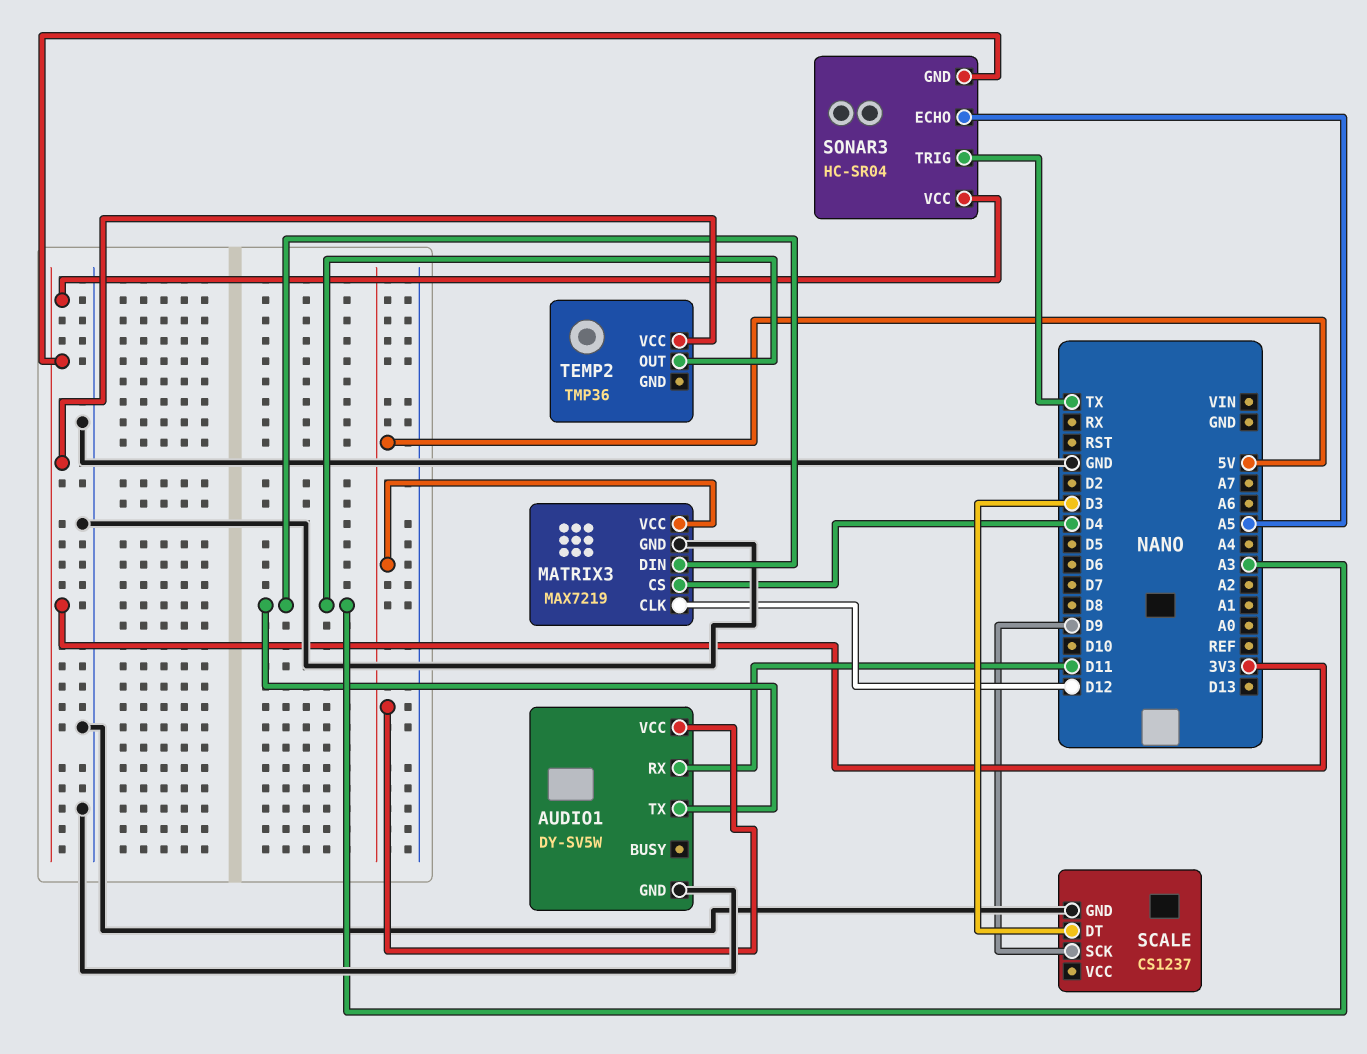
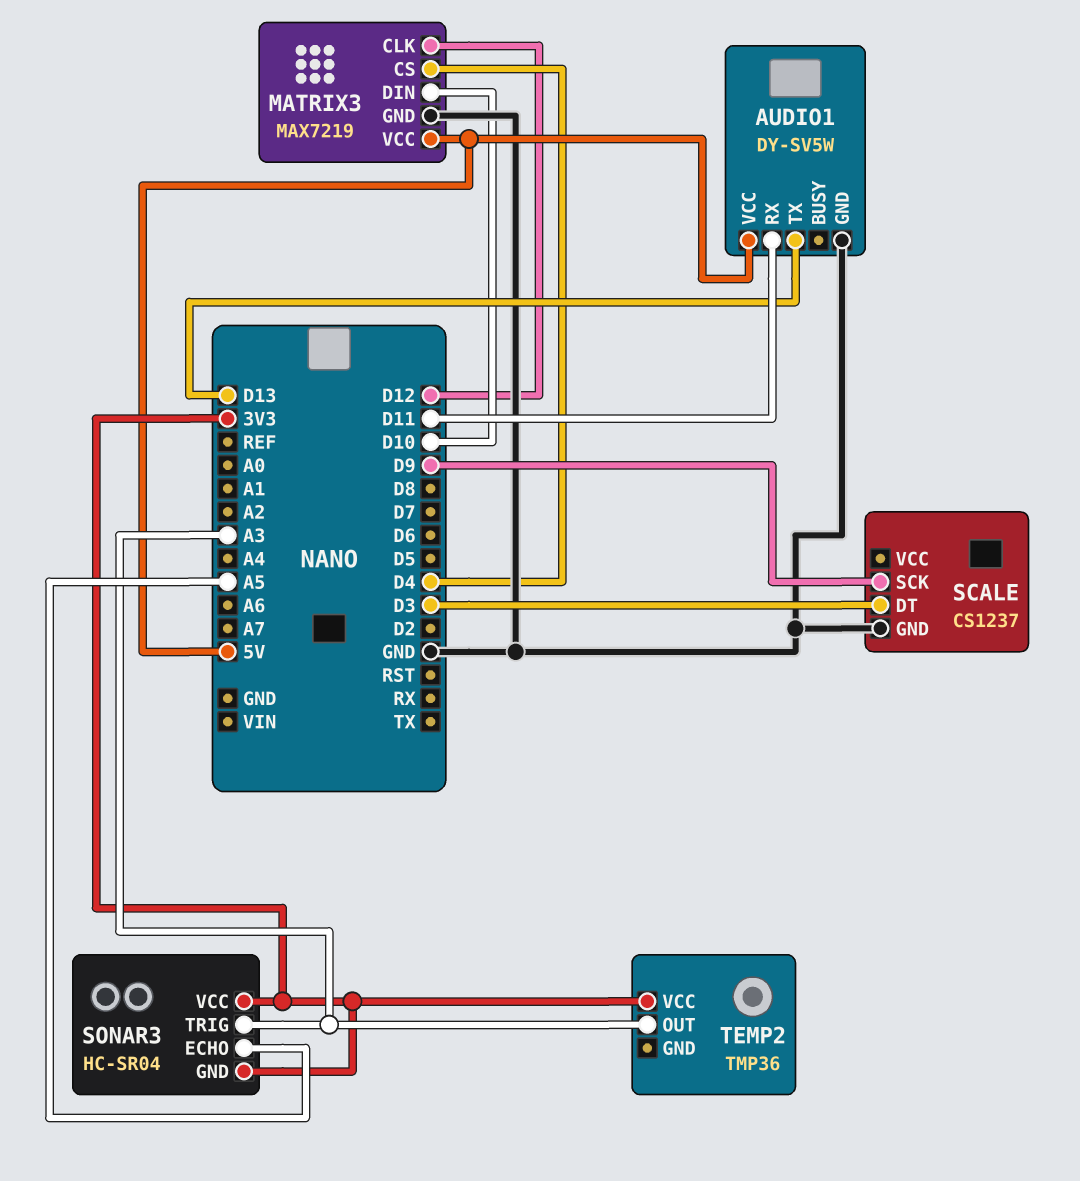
AUDIO1 pin TX: A3 -> D13
MATRIX3 pin DIN: A3 -> D10
SONAR3 pin TRIG: TX -> A3

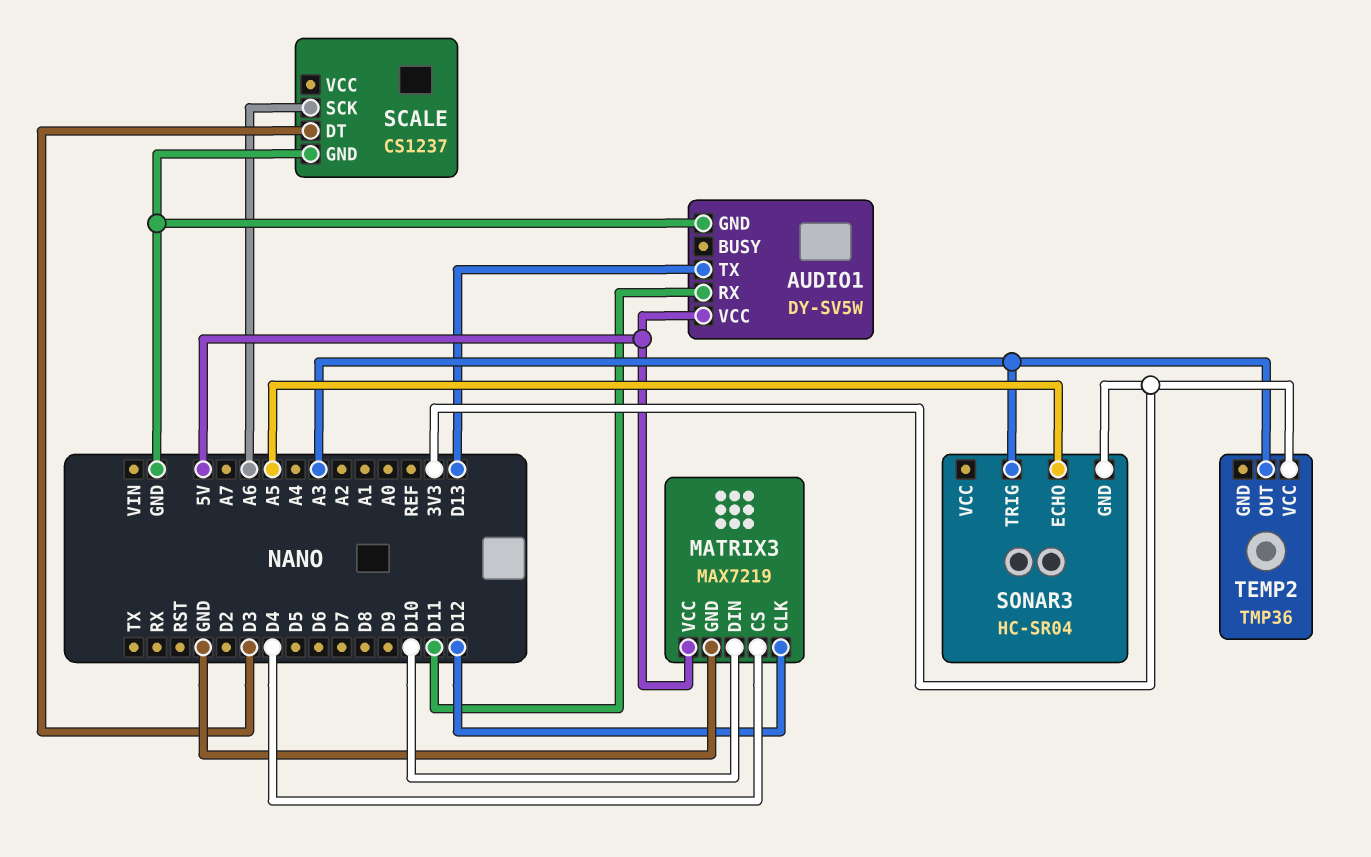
SCALE pin SCK: D9 -> A6
SONAR3 pin VCC: 3V3 -> none

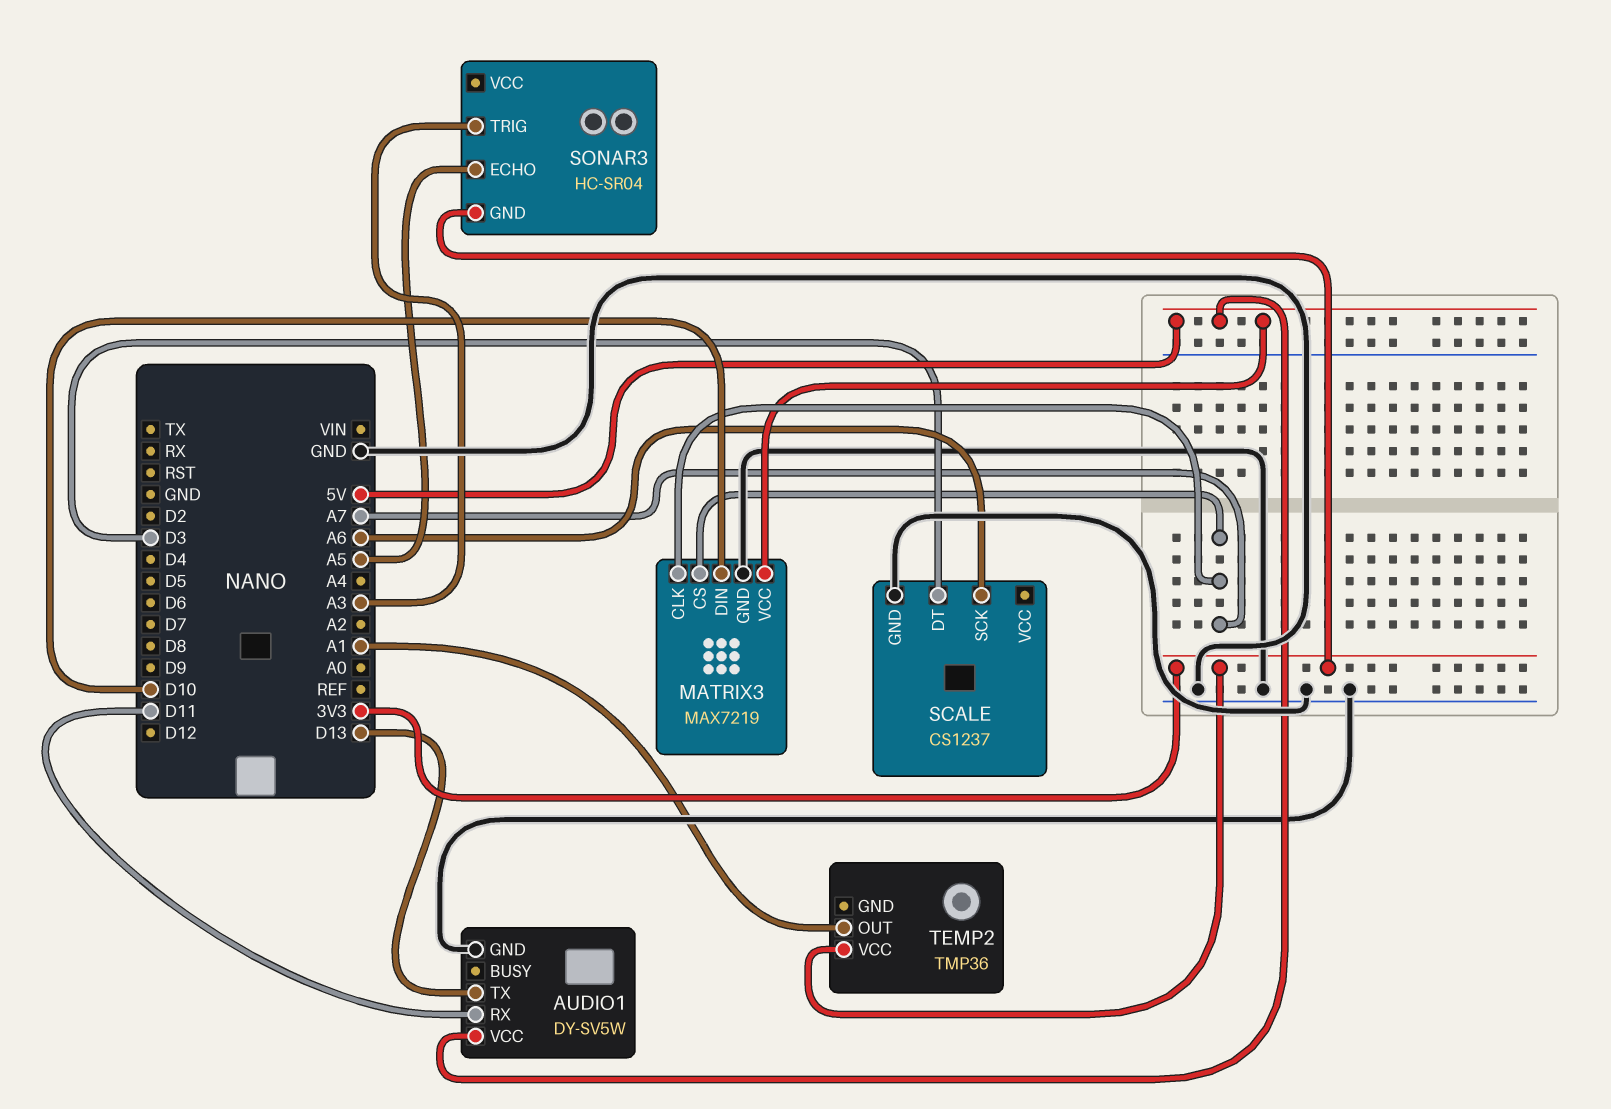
MATRIX3 pin CLK: D12 -> A7
MATRIX3 pin CS: D4 -> A7
TEMP2 pin OUT: A3 -> A1

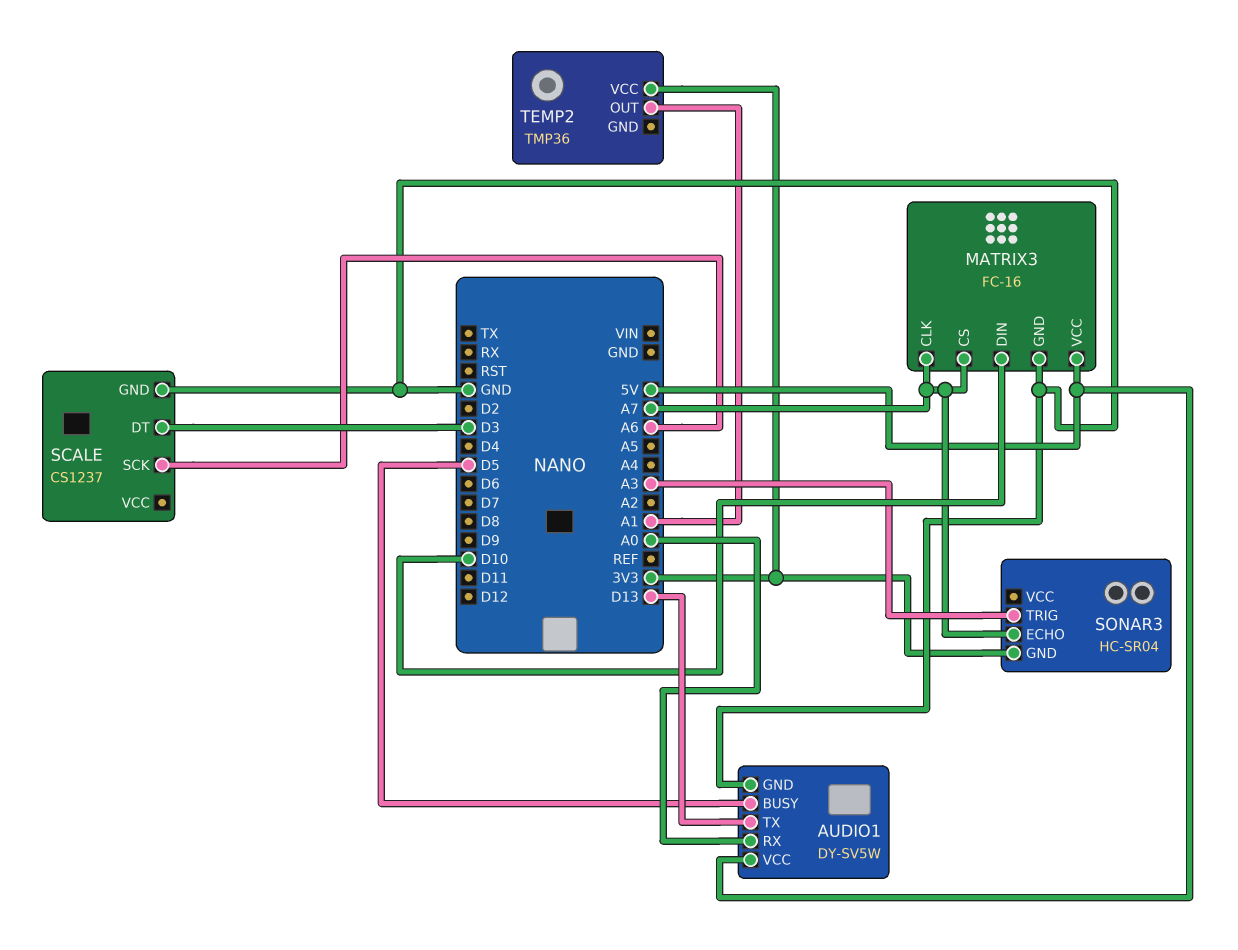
AUDIO1 pin BUSY: none -> D5
AUDIO1 pin RX: D11 -> A0
MATRIX3: MAX7219 -> FC-16
SONAR3 pin ECHO: A5 -> A7

